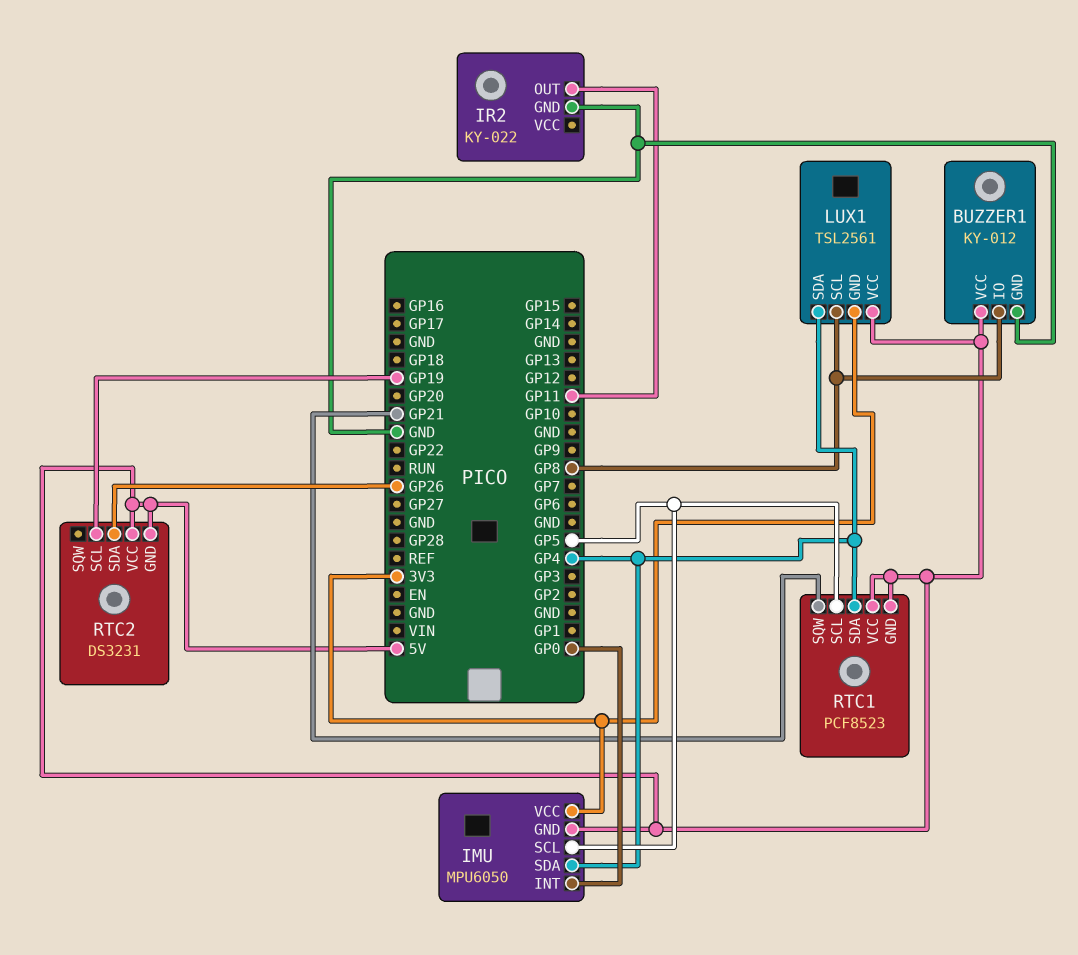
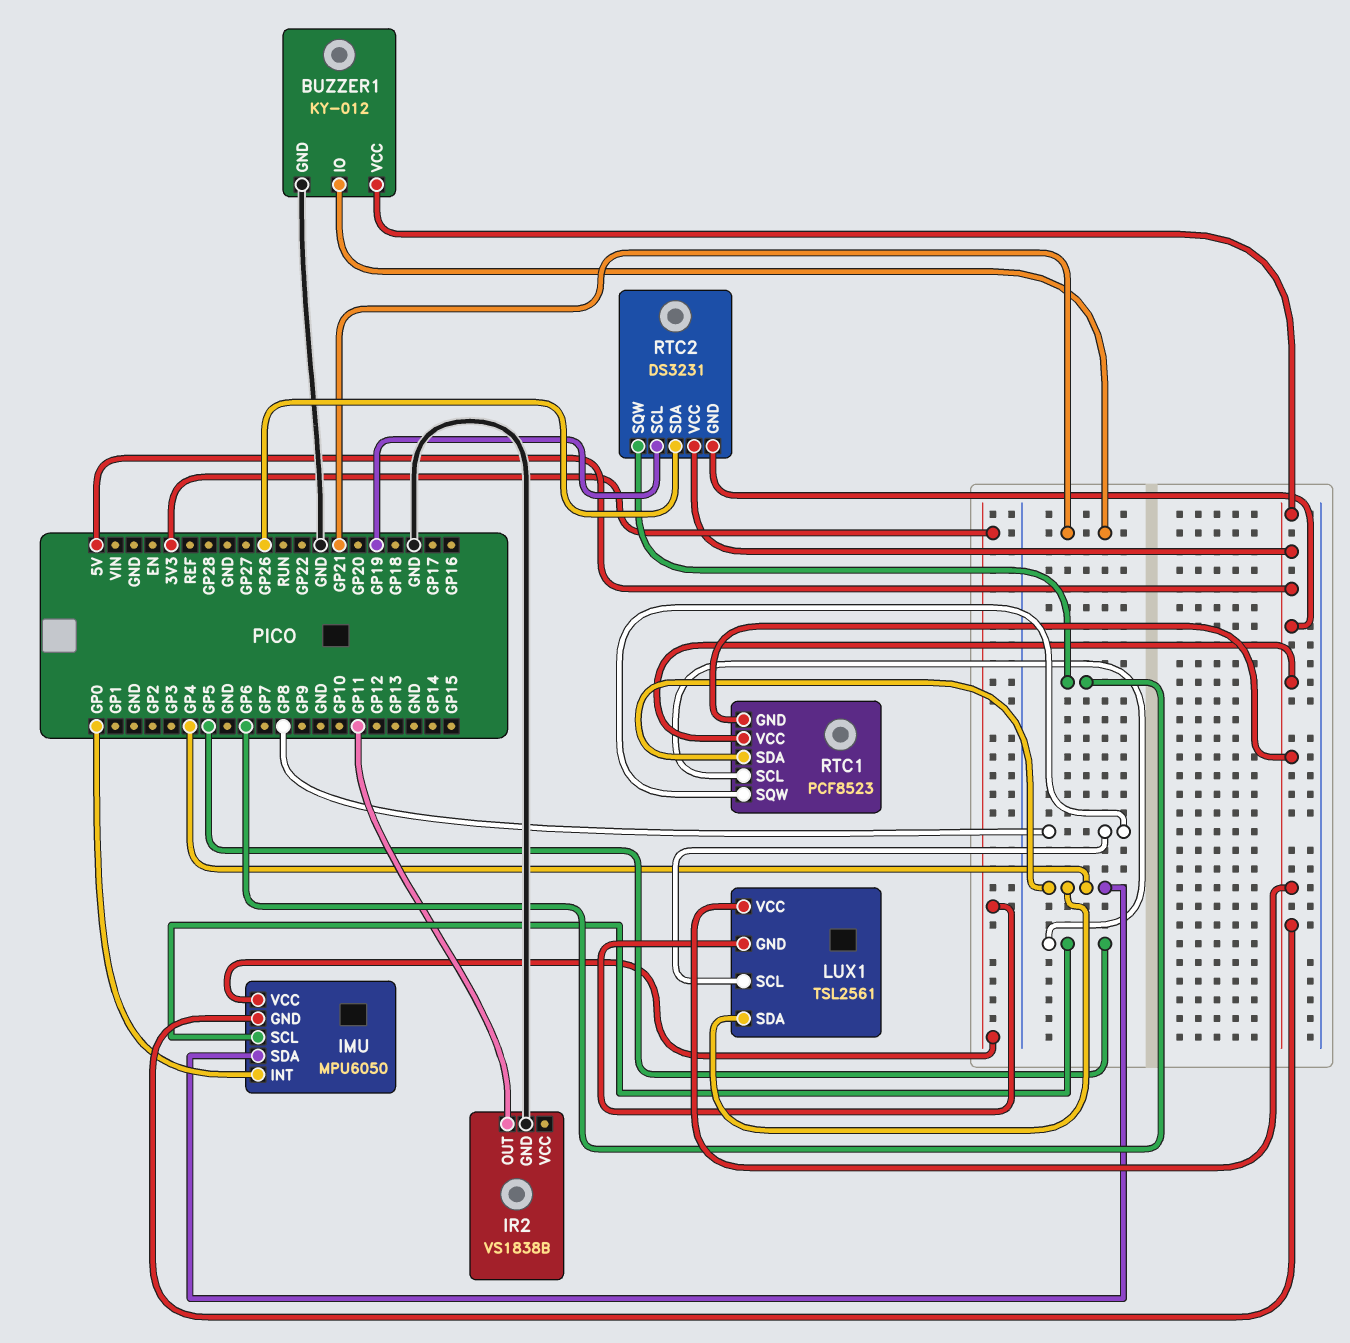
BUZZER1 pin IO: GP8 -> GP21
IR2: KY-022 -> VS1838B
RTC1 pin SQW: GP21 -> GP8
RTC2 pin SQW: none -> GP6

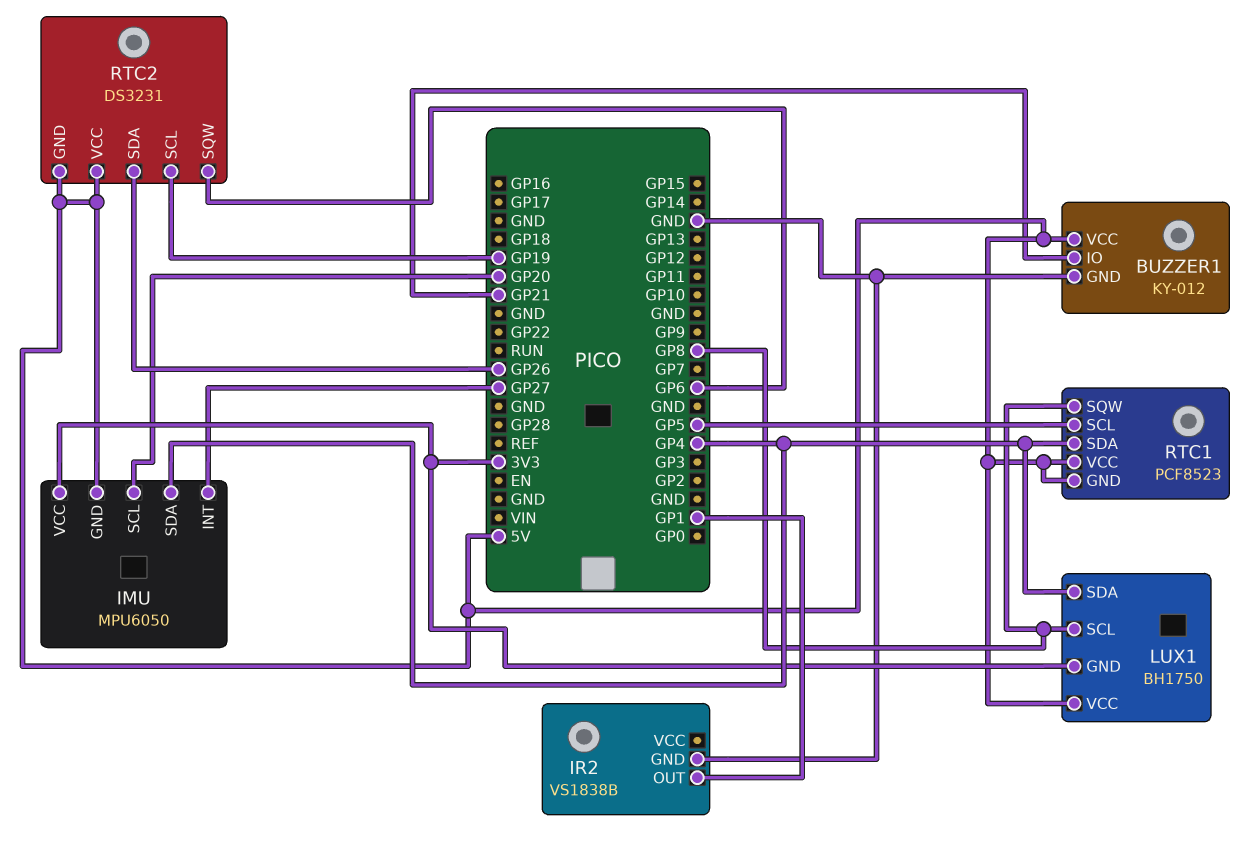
IMU pin INT: GP0 -> GP27
IMU pin SCL: GP5 -> GP20
IR2 pin OUT: GP11 -> GP1
LUX1: TSL2561 -> BH1750

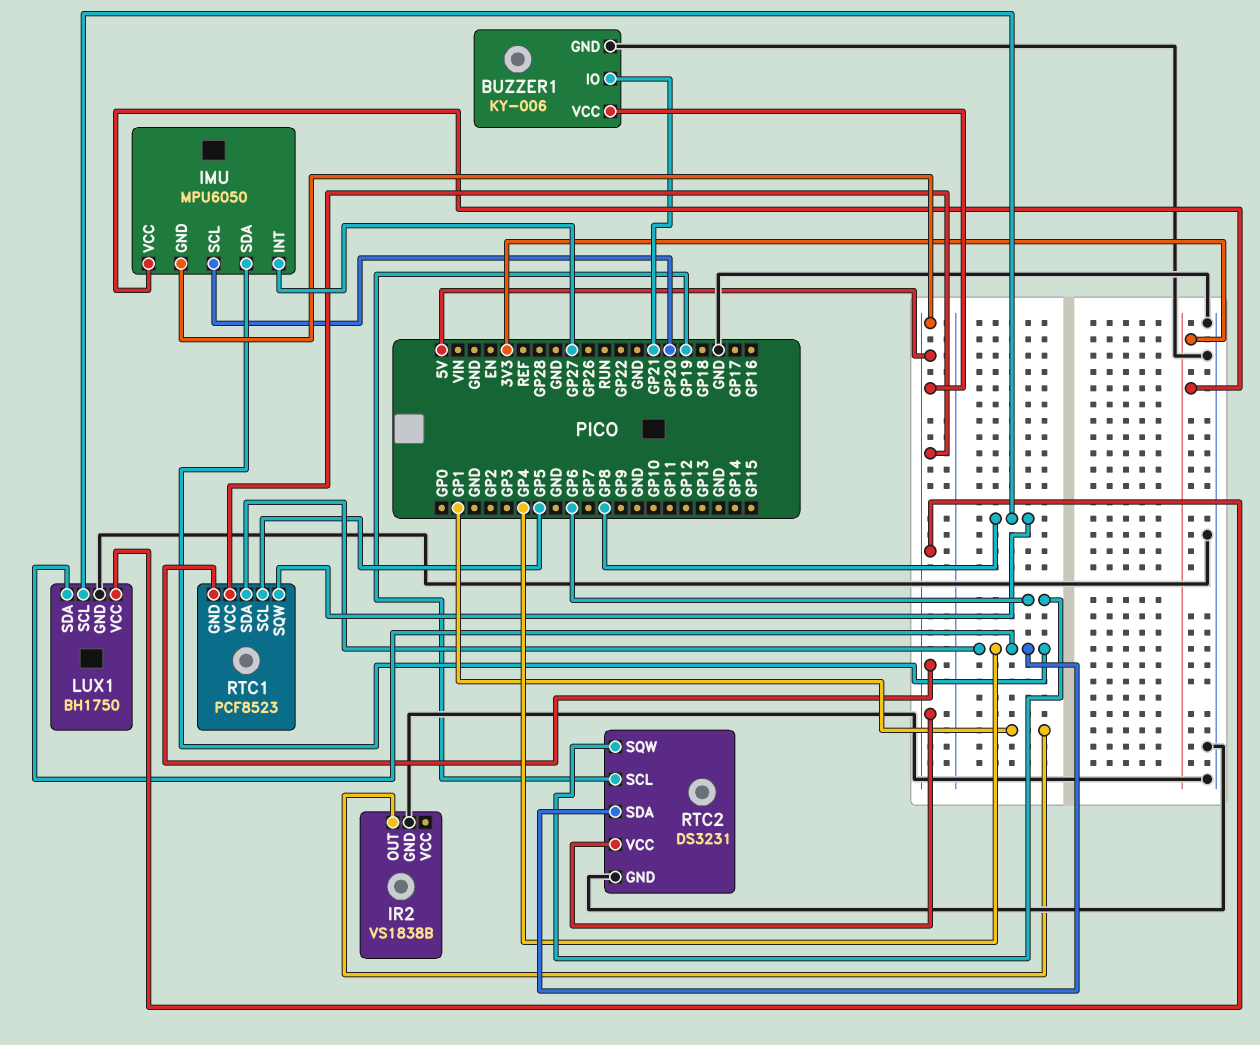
BUZZER1: KY-012 -> KY-006
LUX1 pin GND: 3V3 -> GND
RTC2 pin GND: 5V -> GND
RTC2 pin SDA: GP26 -> GP4

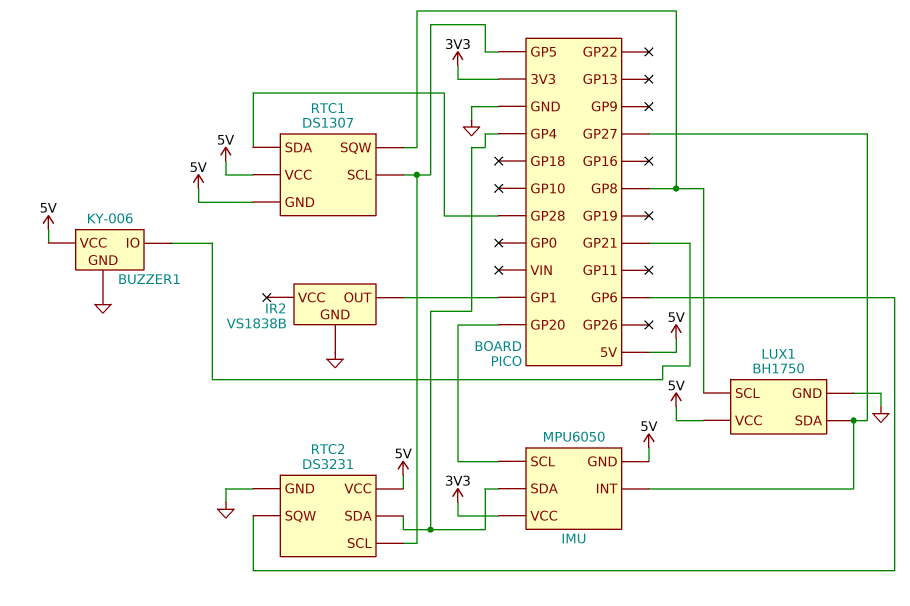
LUX1 pin SDA: GP4 -> GP27
RTC1: PCF8523 -> DS1307
RTC1 pin SDA: GP4 -> GP28
RTC2 pin SCL: GP19 -> GP5

